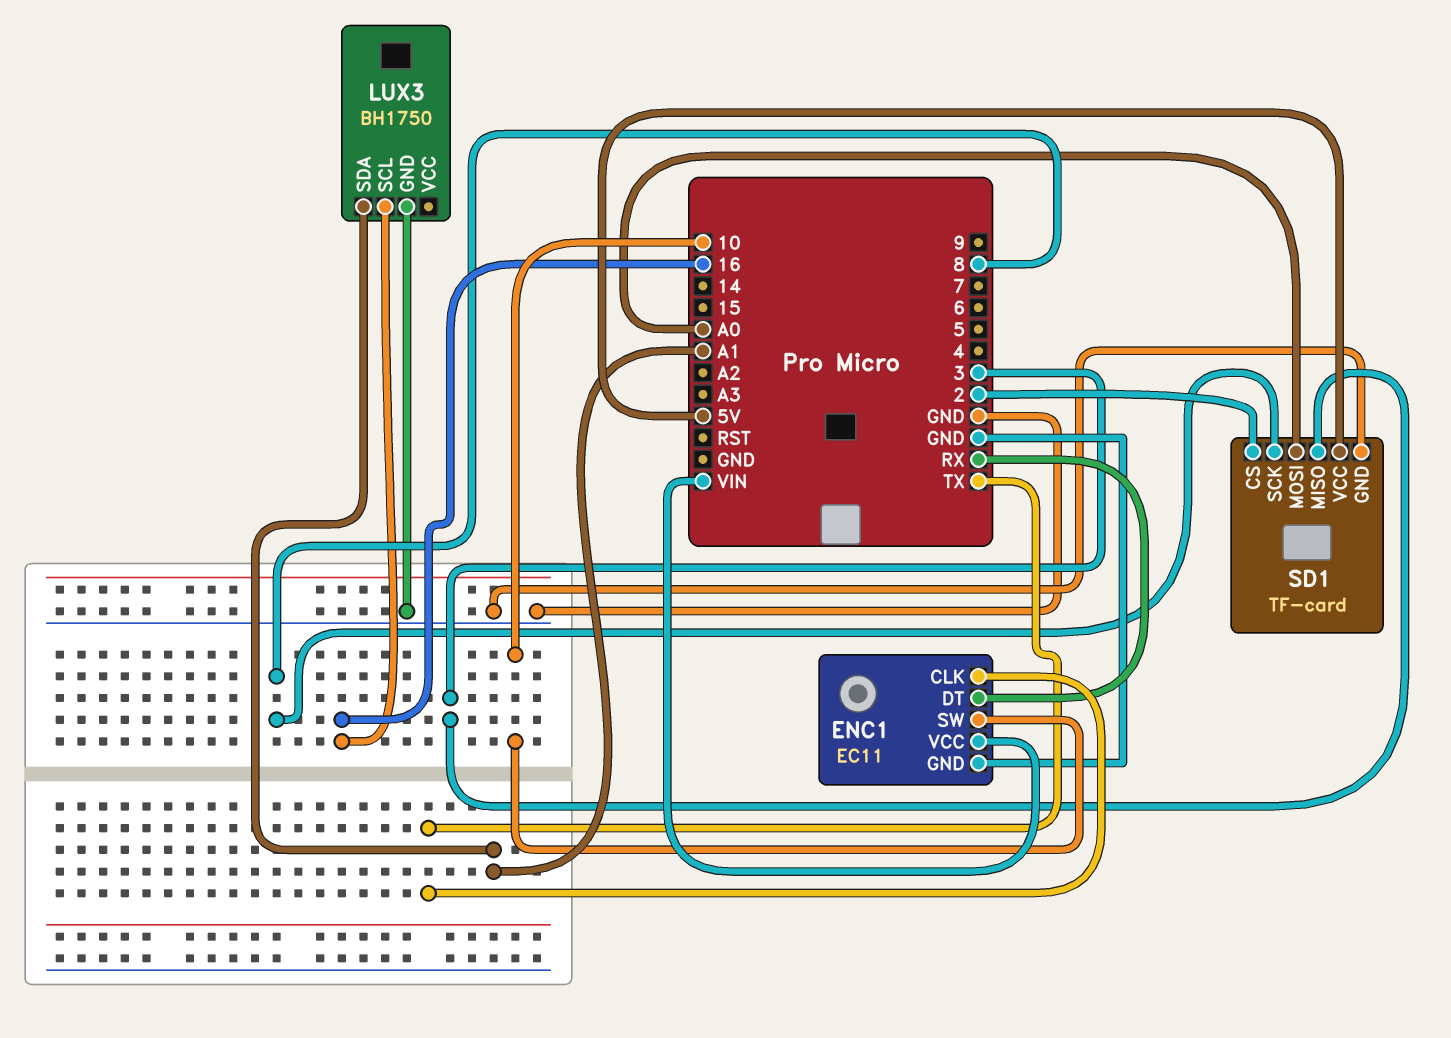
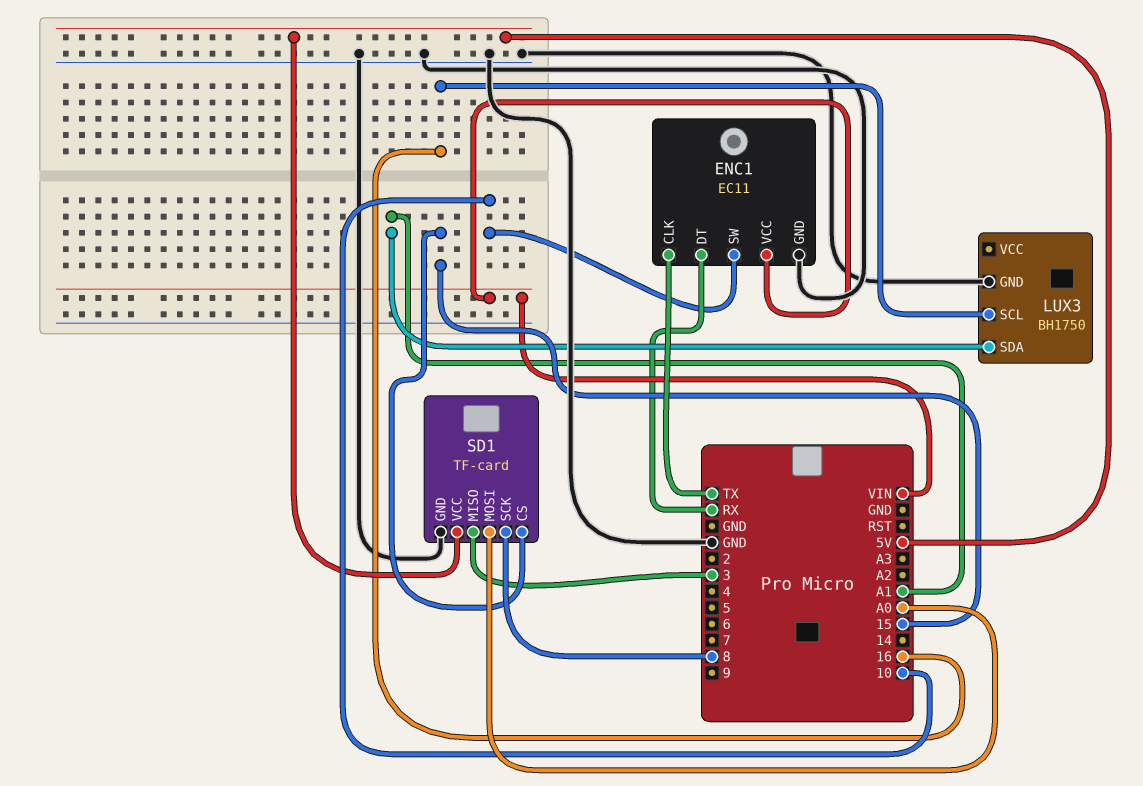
SD1 pin CS: 2 -> 15

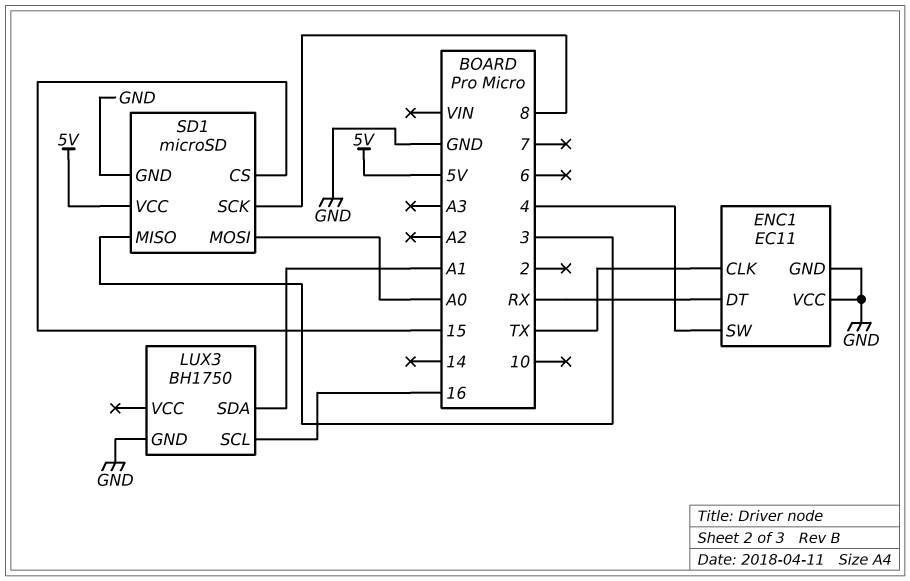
ENC1 pin SW: 10 -> 4
ENC1 pin VCC: VIN -> GND
SD1: TF-card -> microSD

